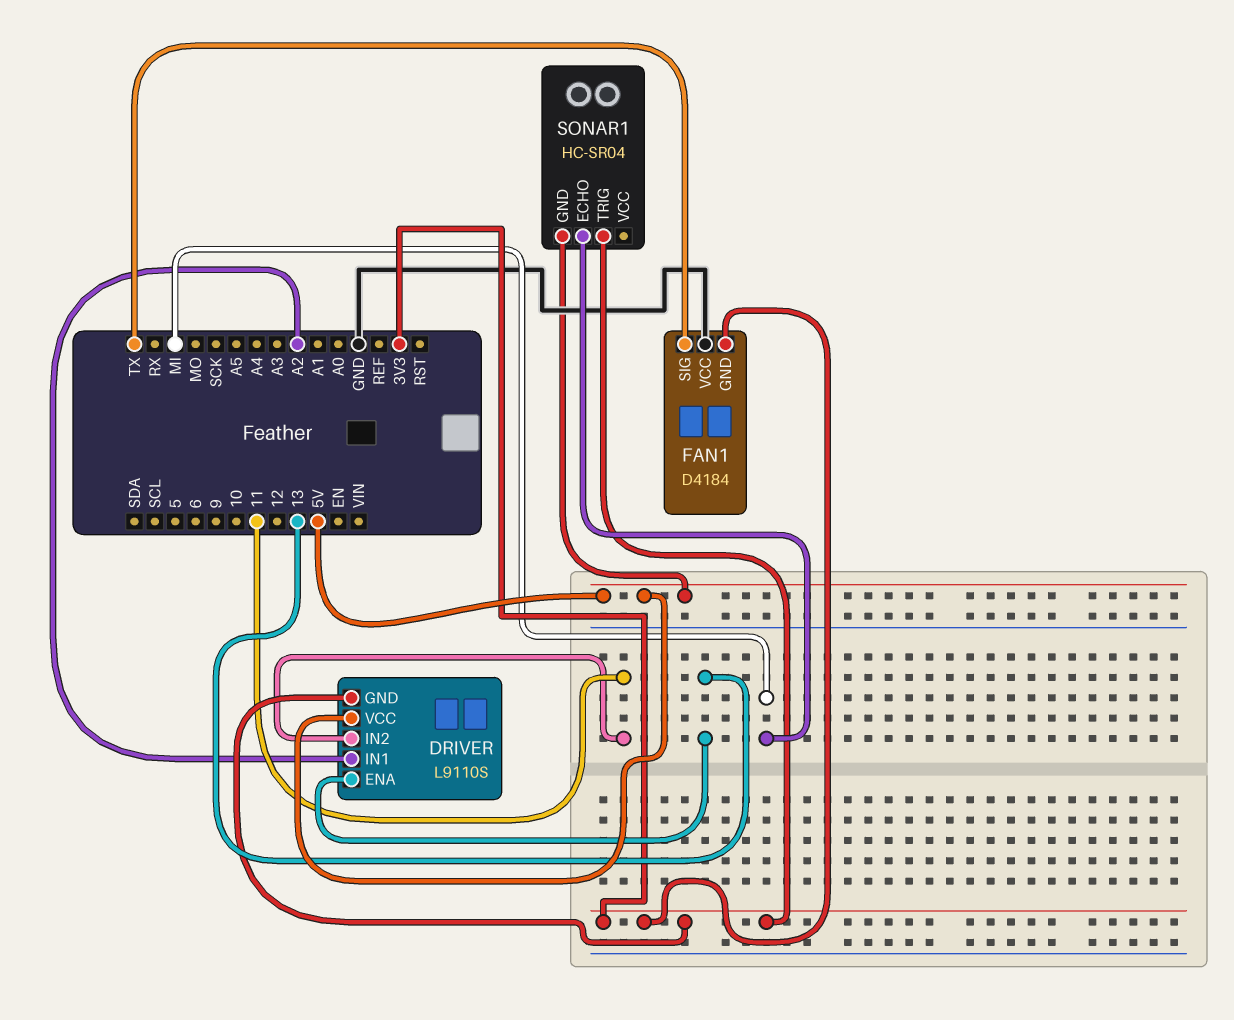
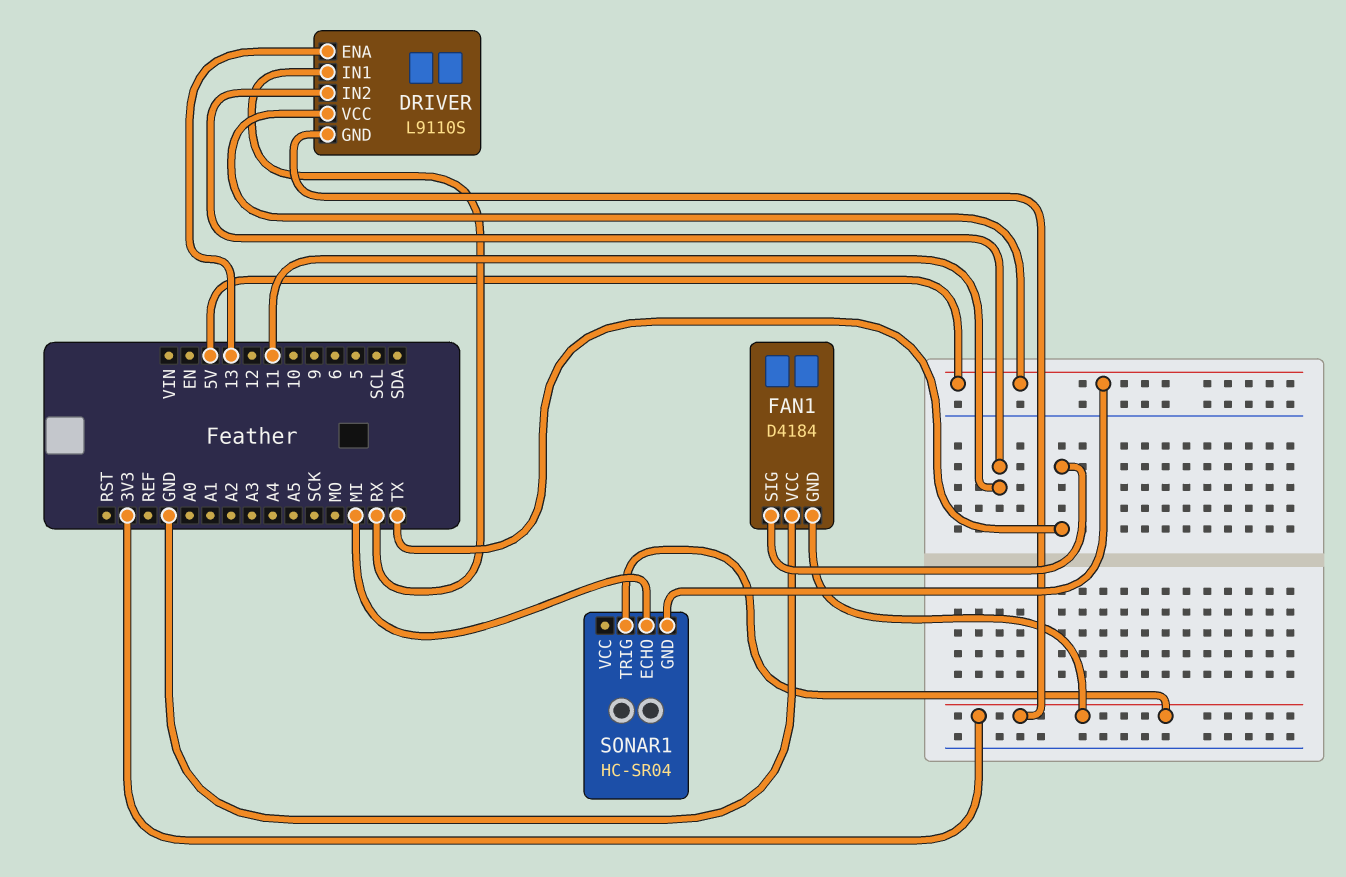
DRIVER pin IN1: A2 -> RX

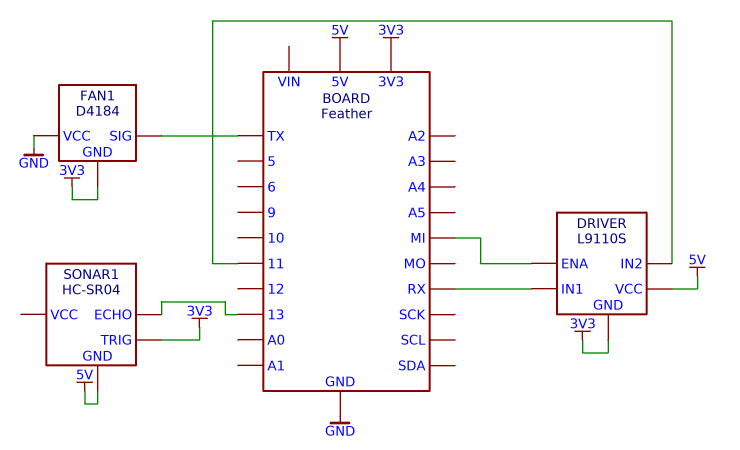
DRIVER pin ENA: 13 -> MI
SONAR1 pin ECHO: MI -> 13

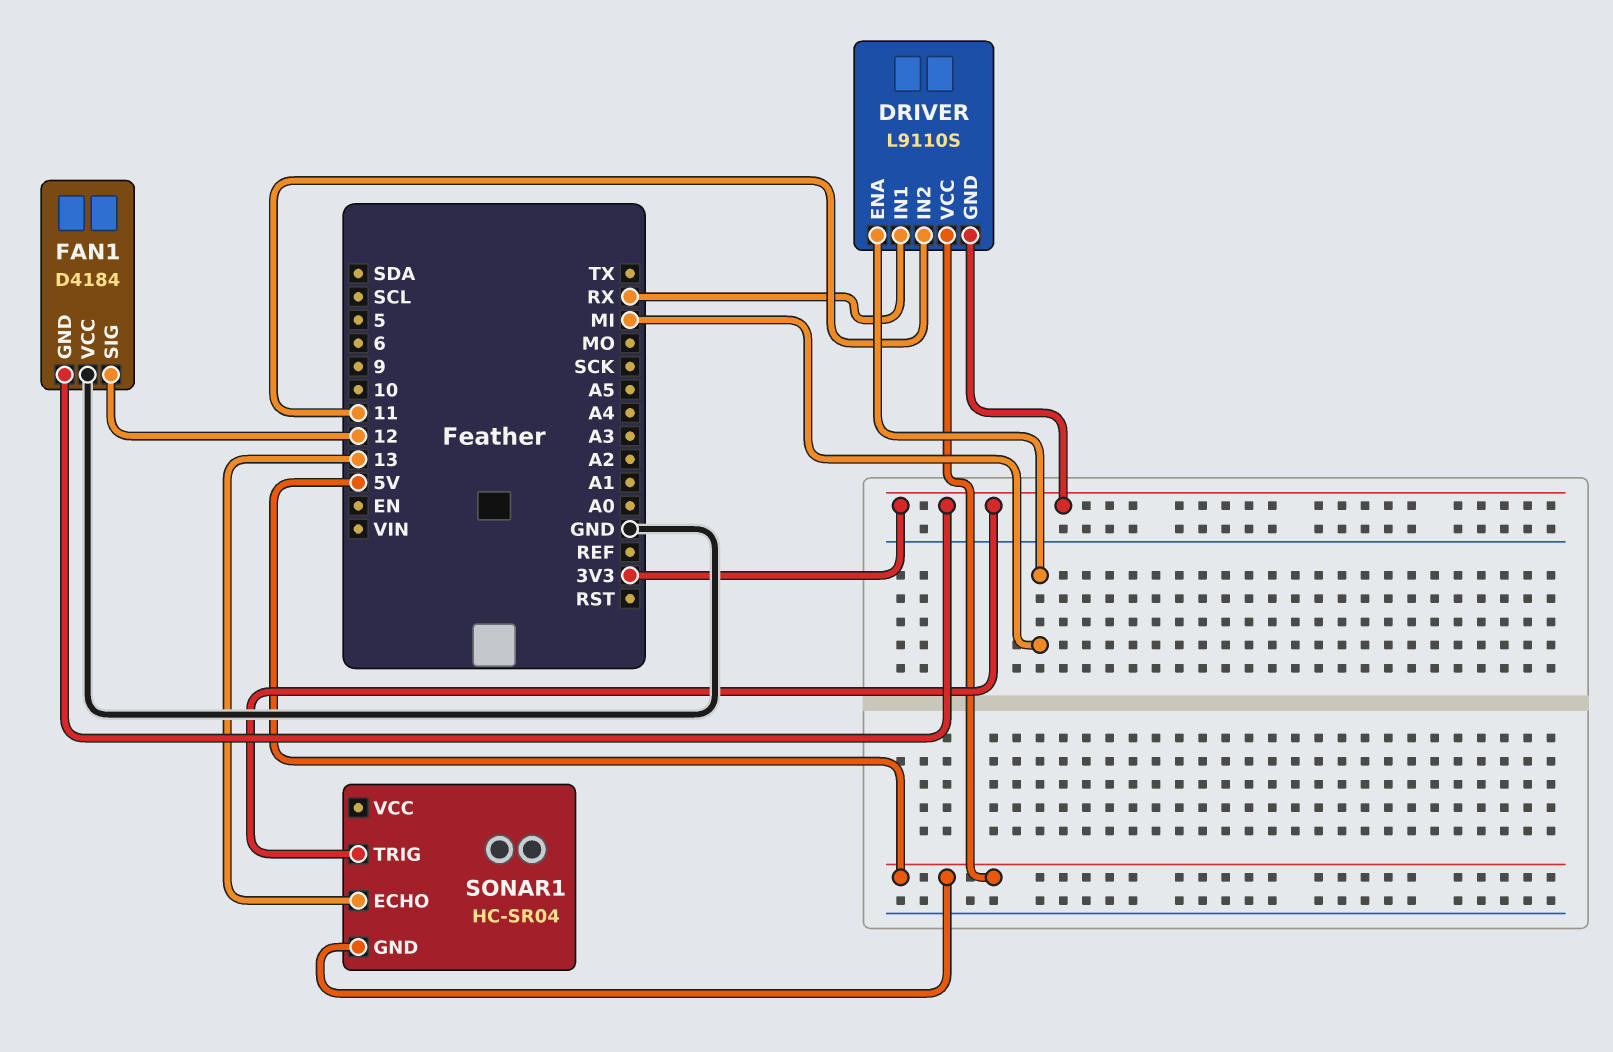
FAN1 pin SIG: TX -> 12

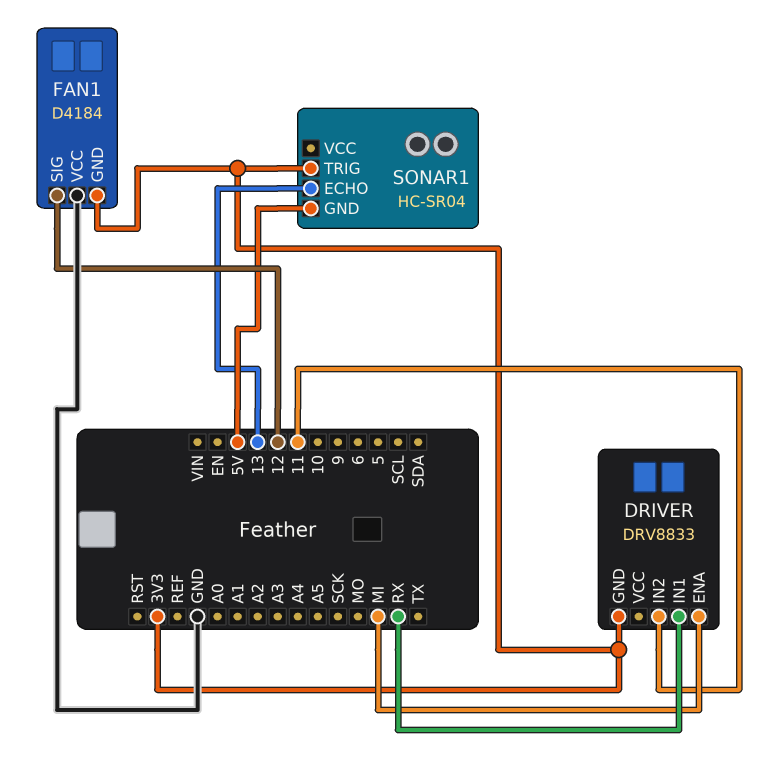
DRIVER: L9110S -> DRV8833
DRIVER pin VCC: 5V -> none

